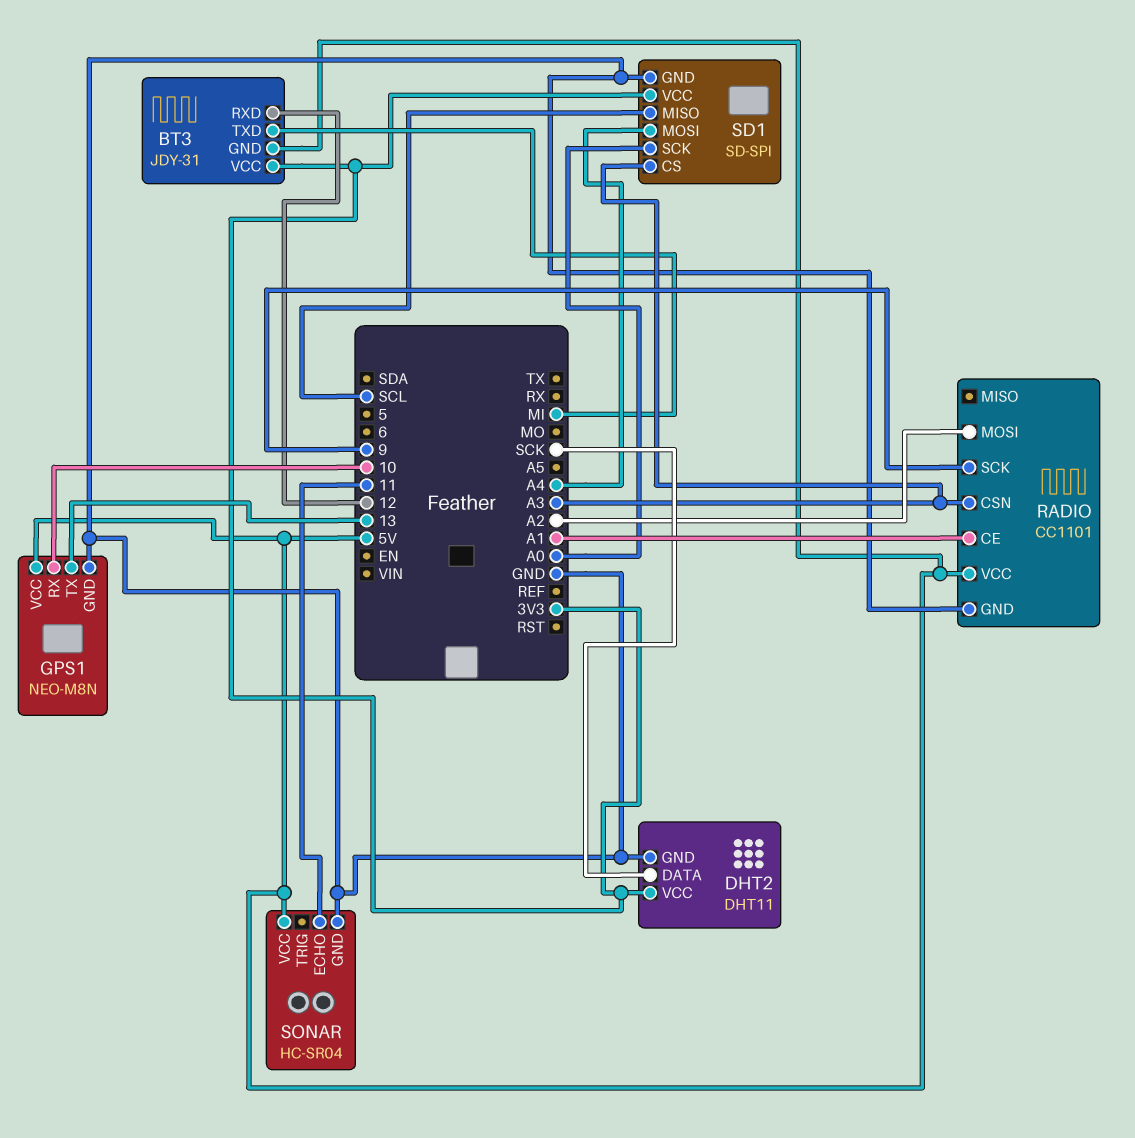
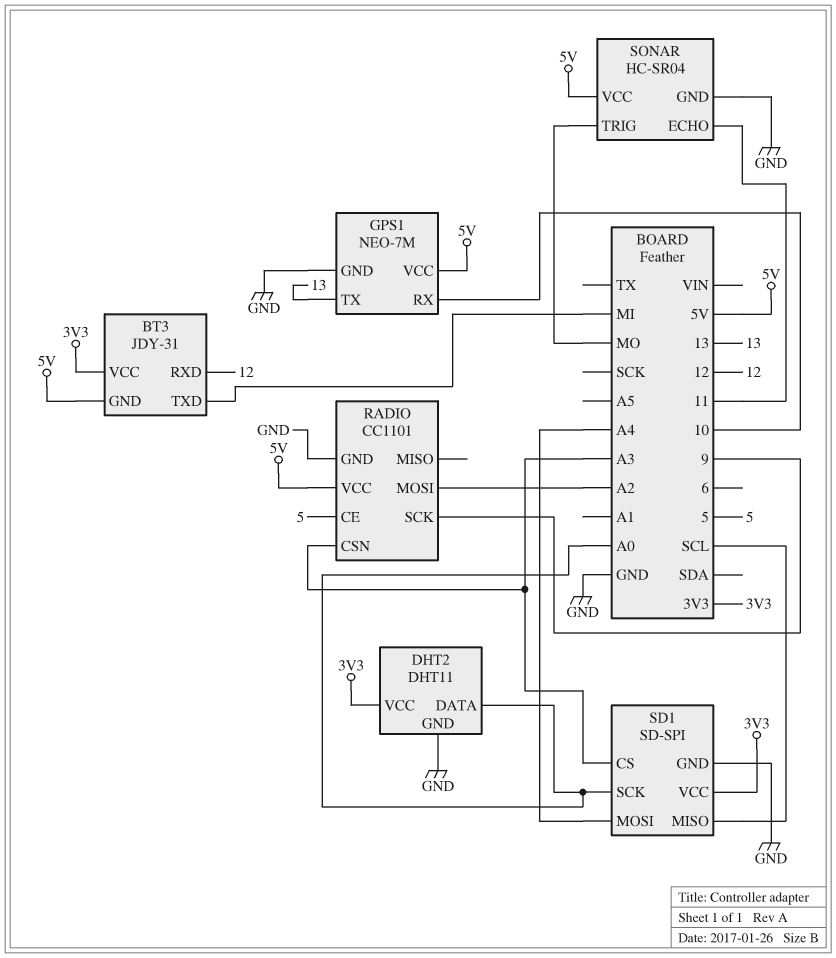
DHT2 pin DATA: SCK -> A0
GPS1: NEO-M8N -> NEO-7M
RADIO pin CE: A1 -> 5
SONAR pin TRIG: none -> MO

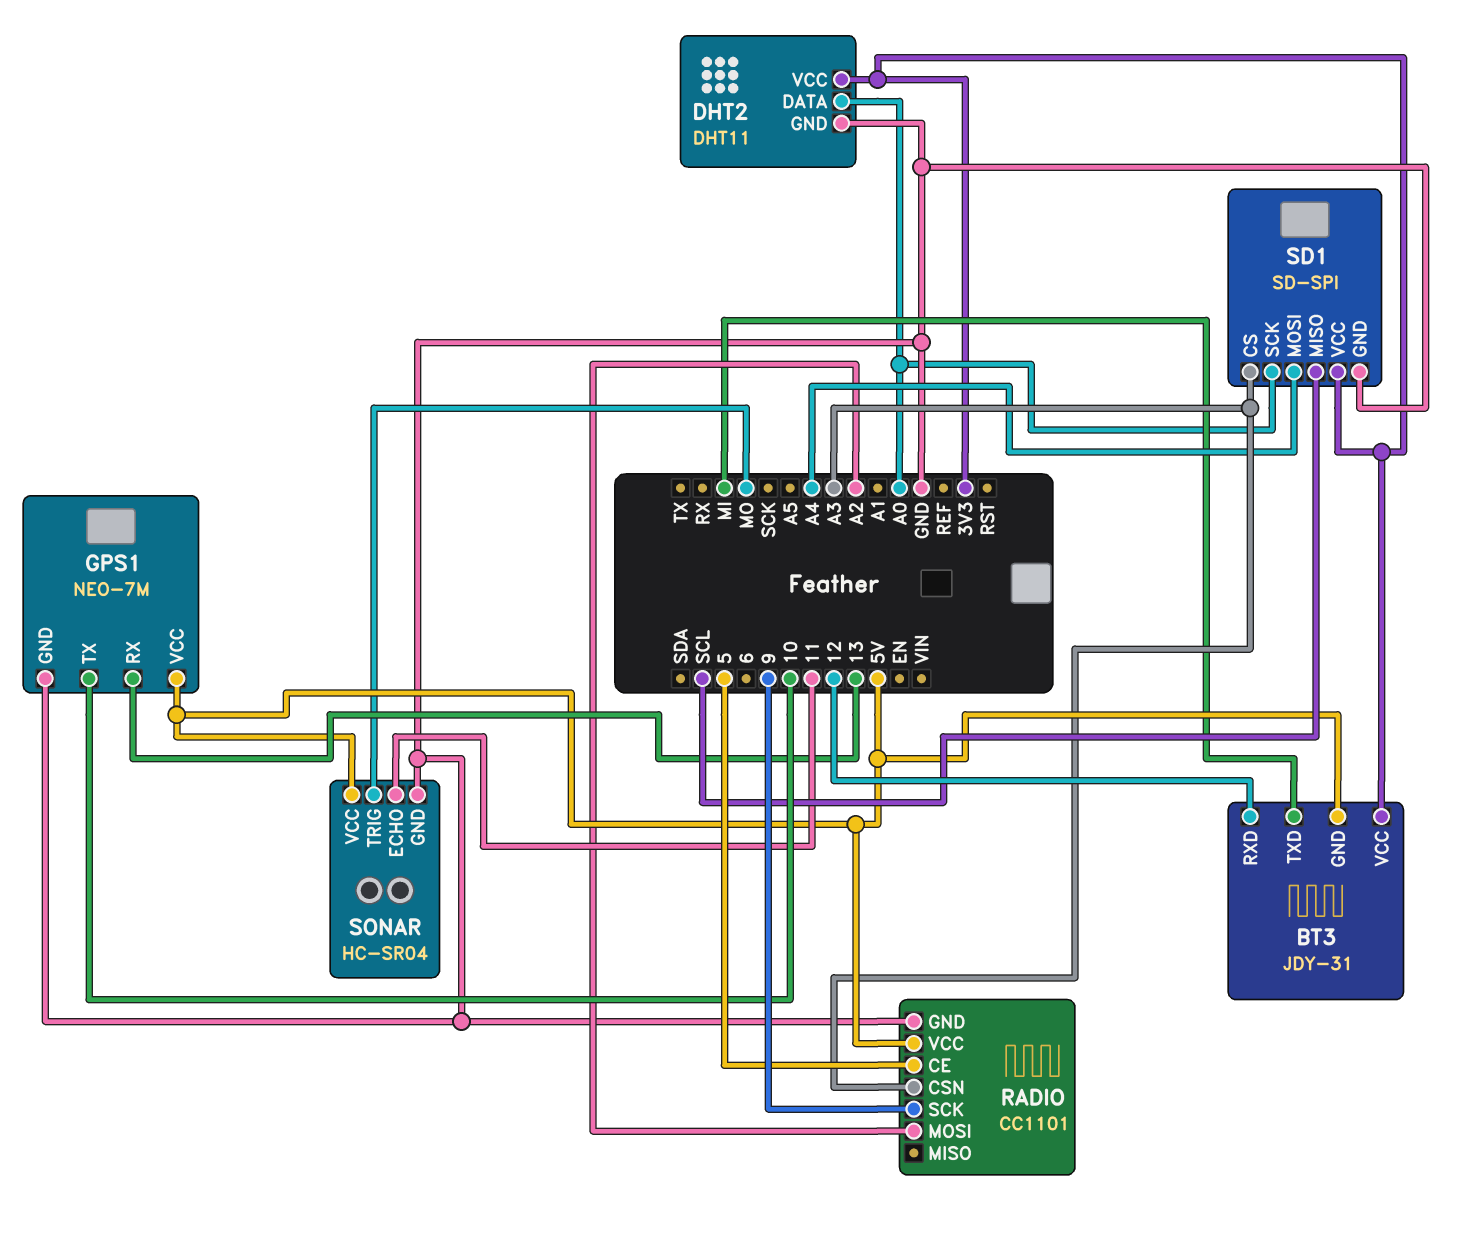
GPS1 pin RX: 10 -> 13
GPS1 pin TX: 13 -> 10

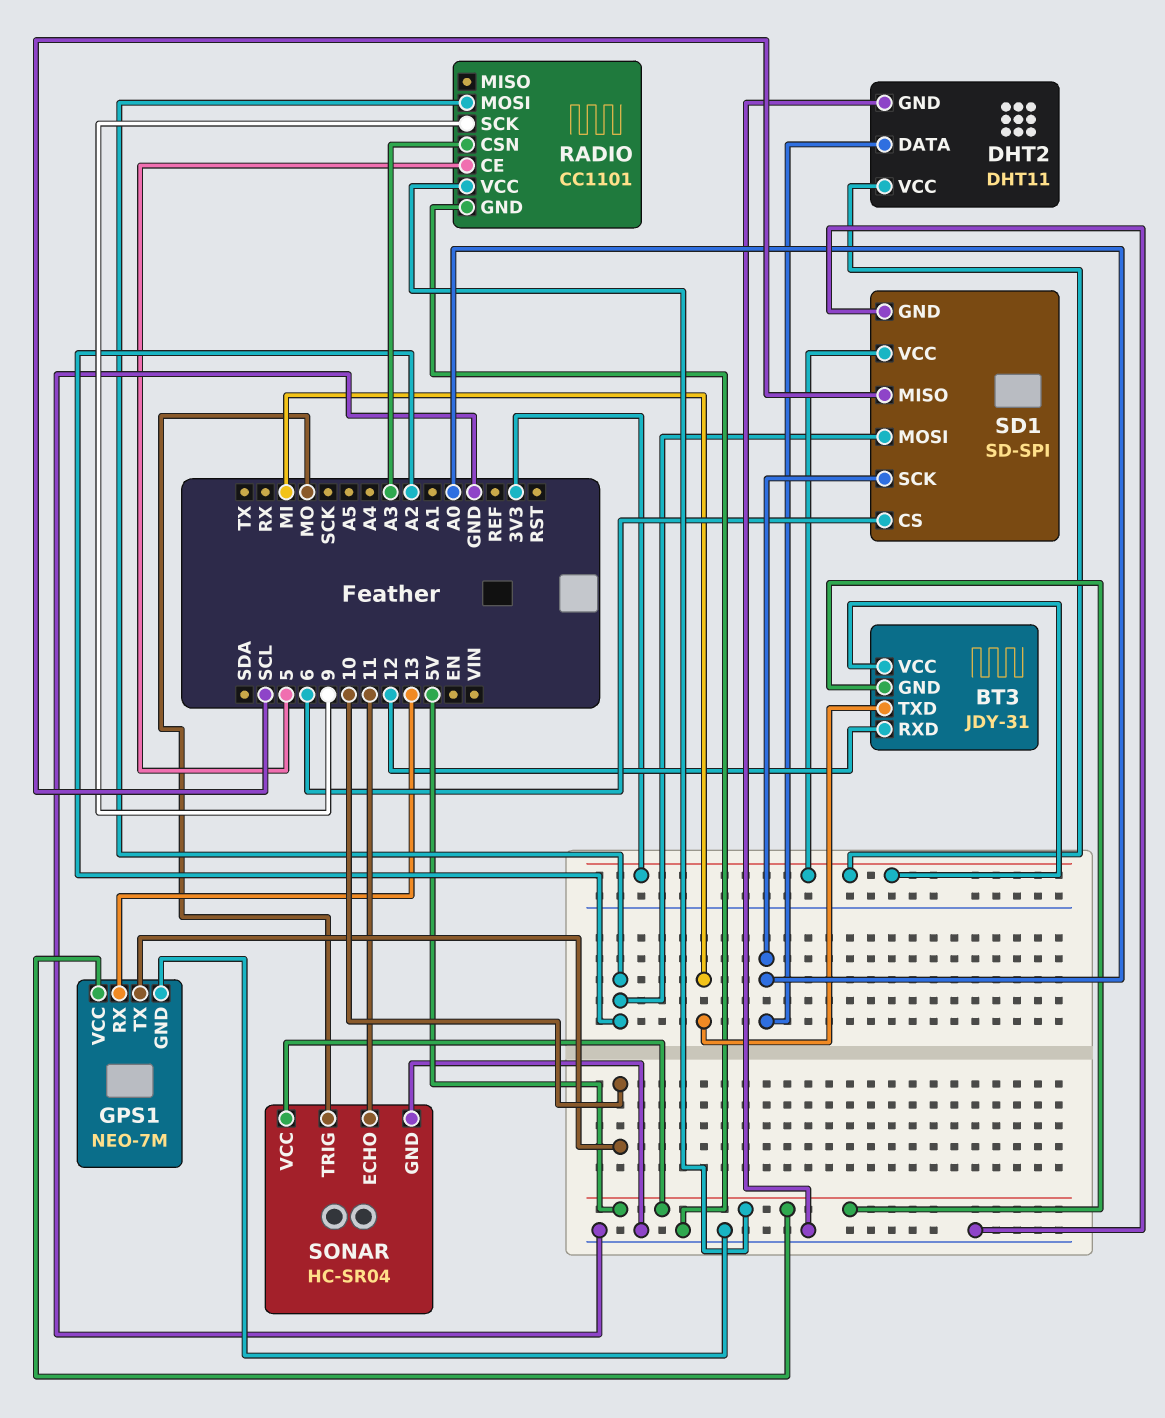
SD1 pin CS: A3 -> 6
SD1 pin MOSI: A4 -> A2

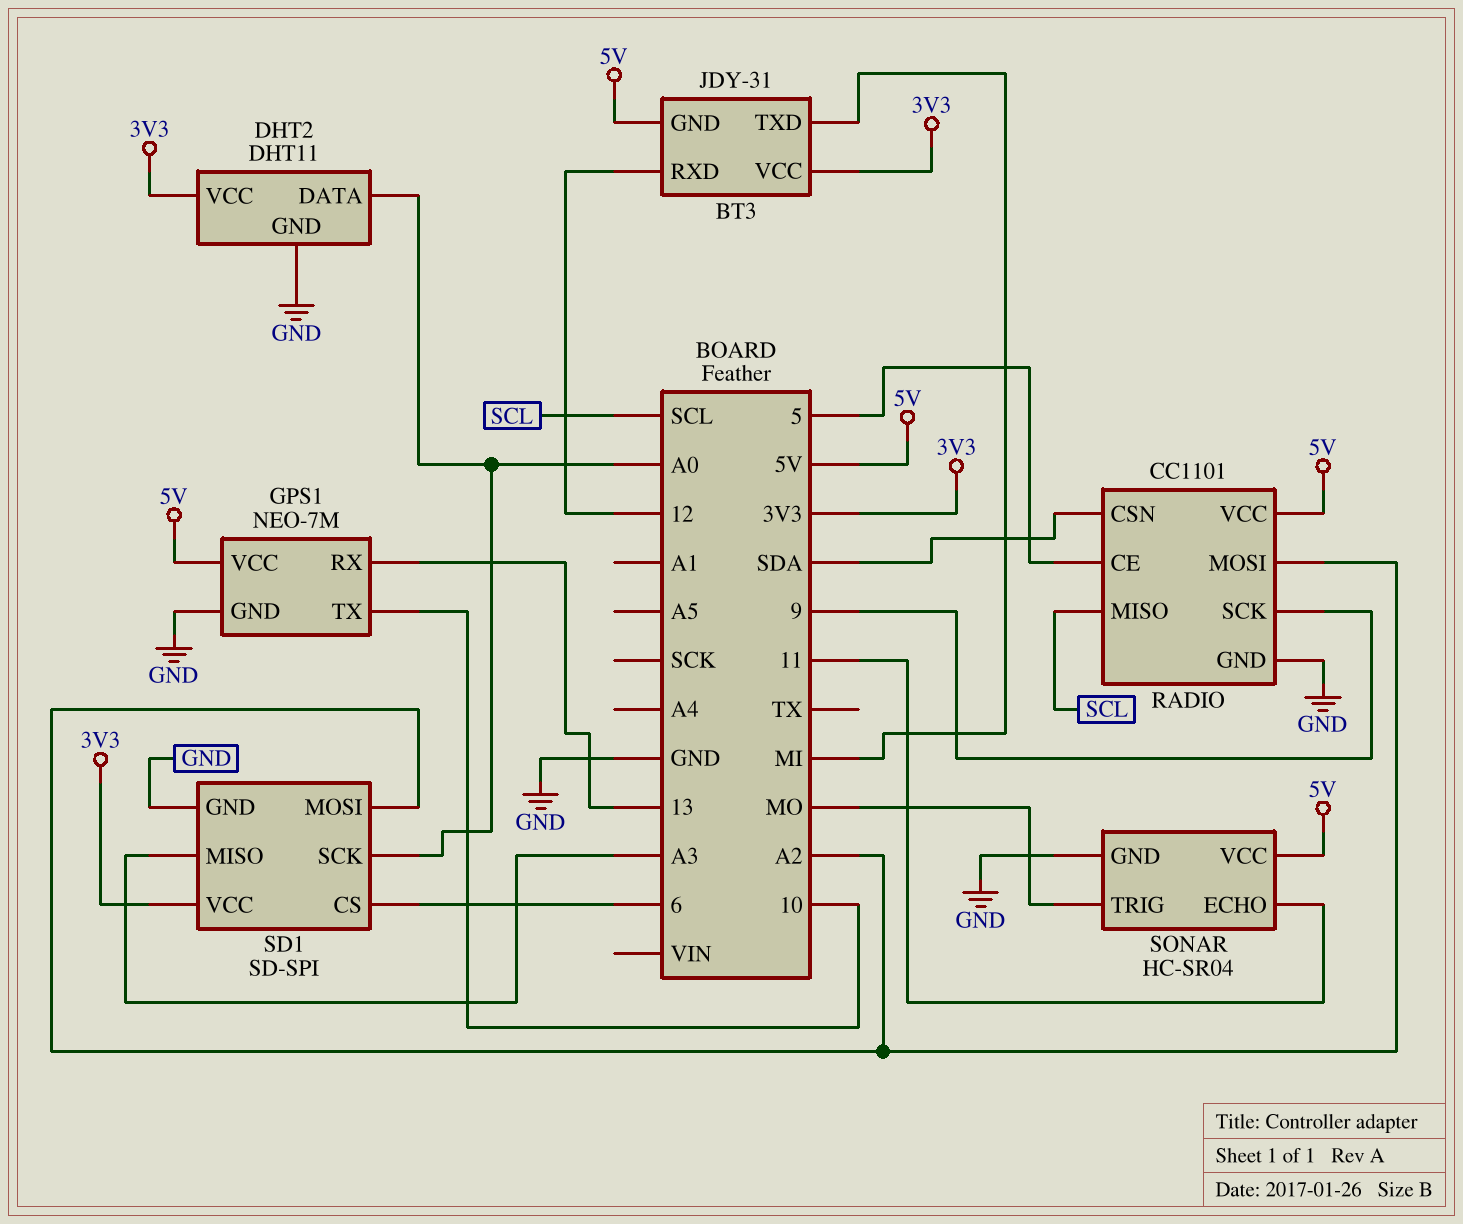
RADIO pin CSN: A3 -> SDA
RADIO pin MISO: none -> SCL
SD1 pin MISO: SCL -> A3

